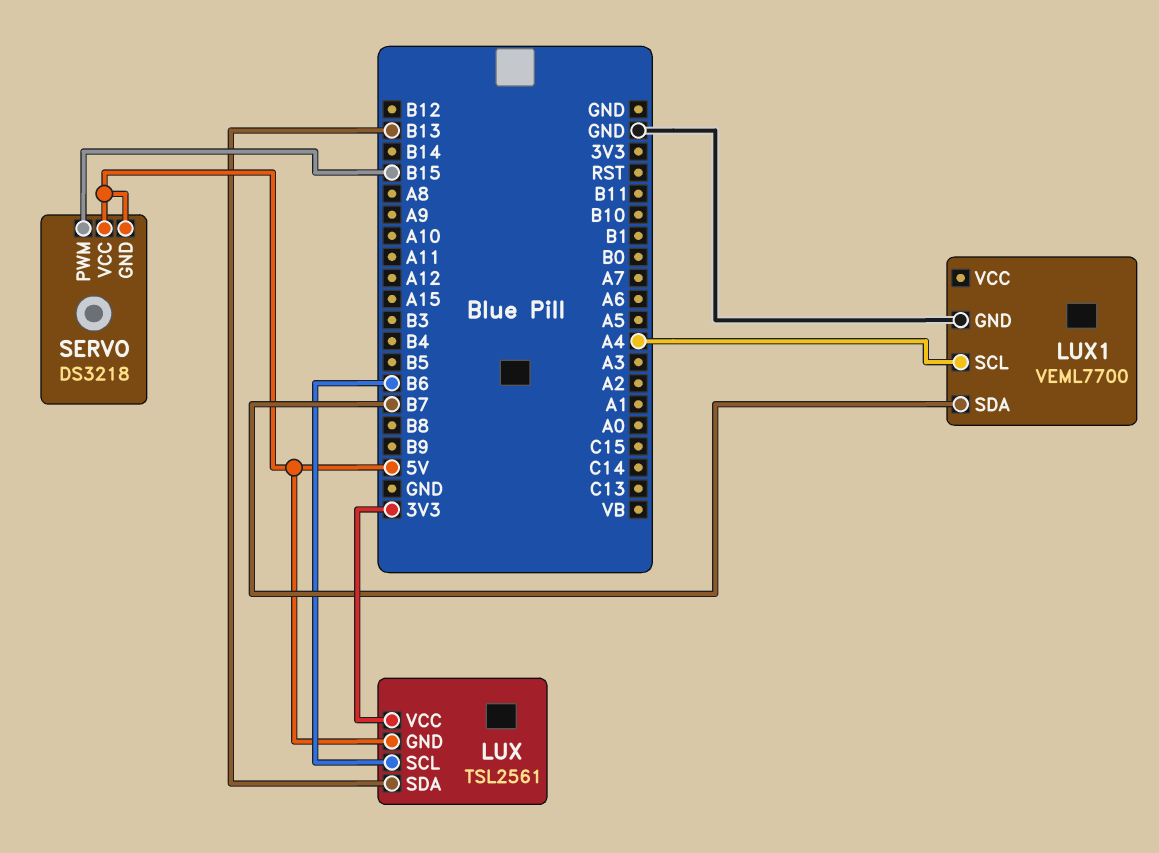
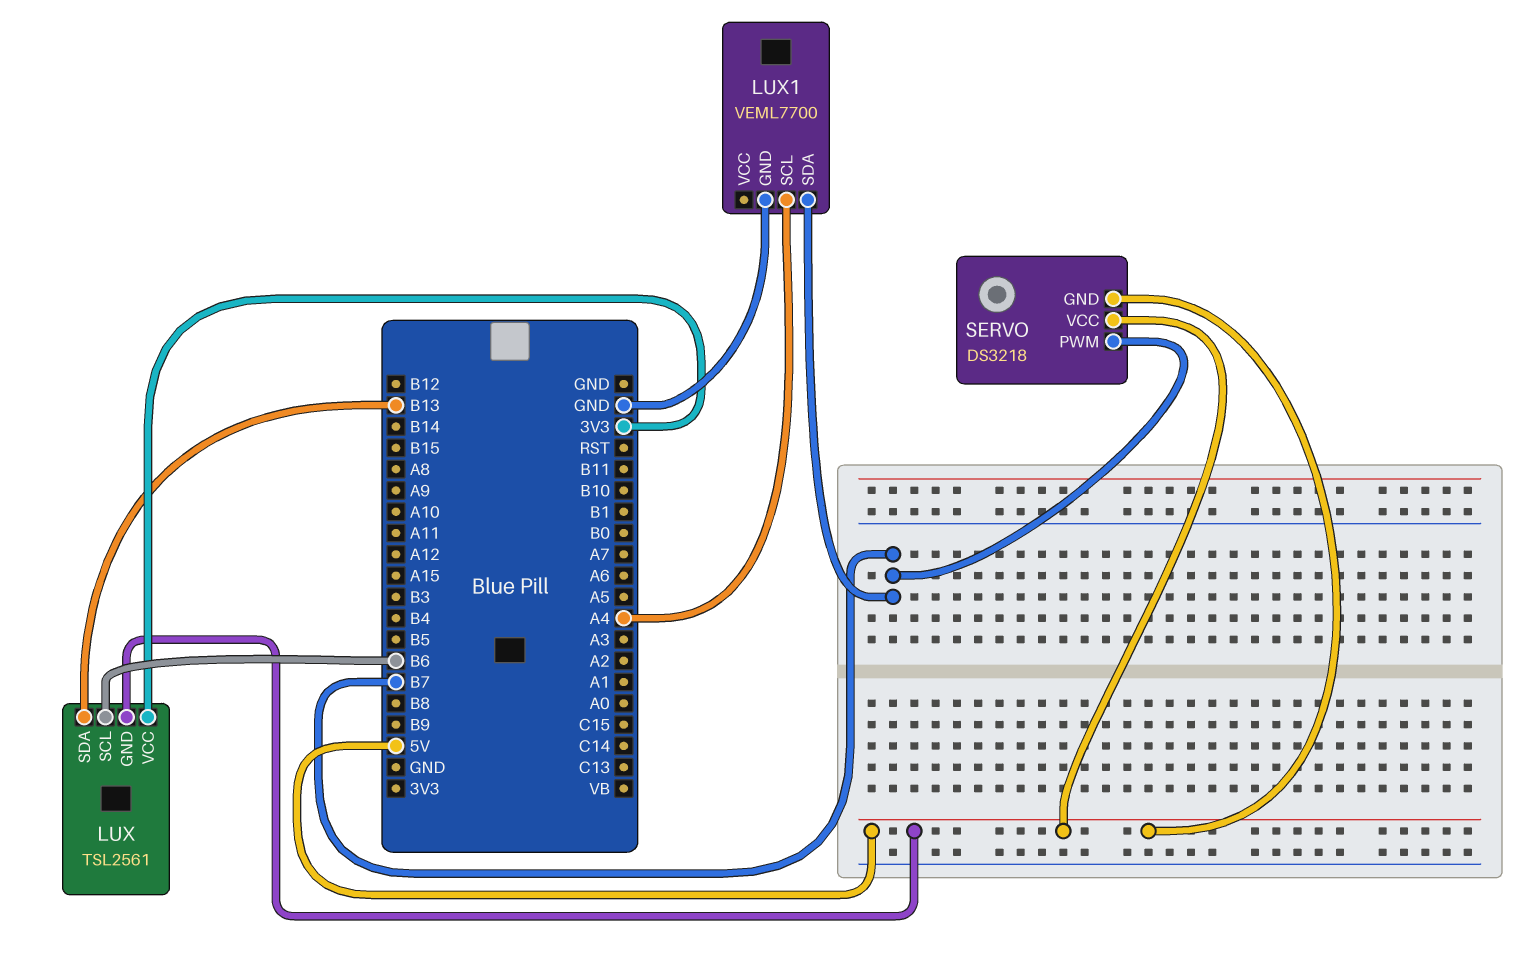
SERVO pin PWM: B15 -> B7

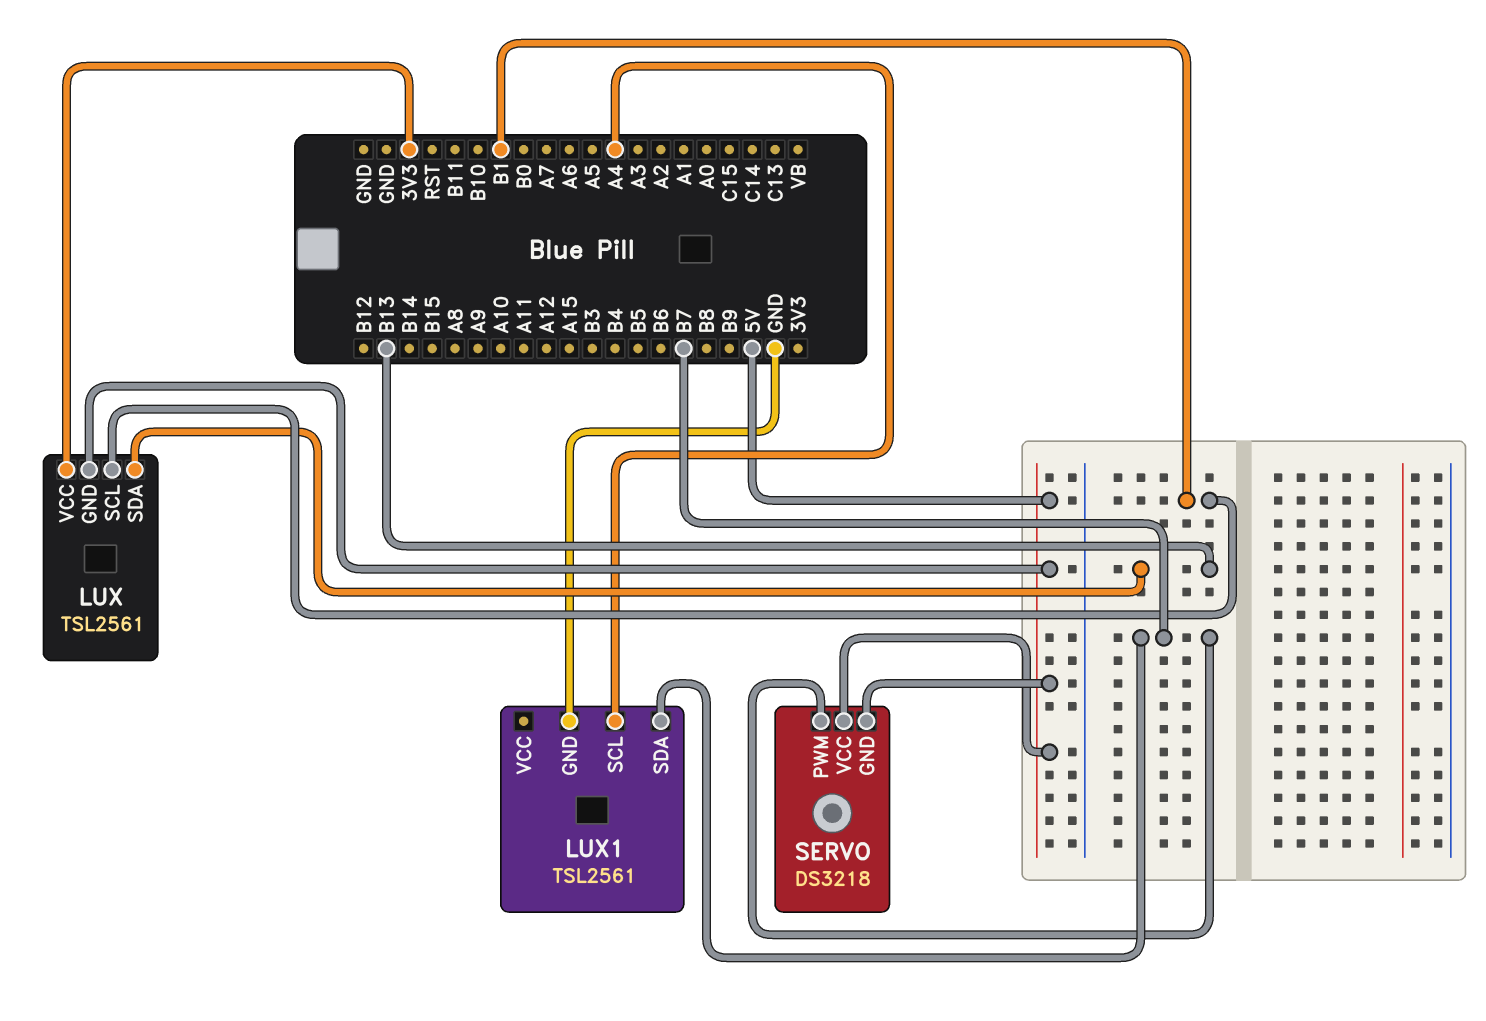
LUX pin SCL: B6 -> B1
LUX1: VEML7700 -> TSL2561

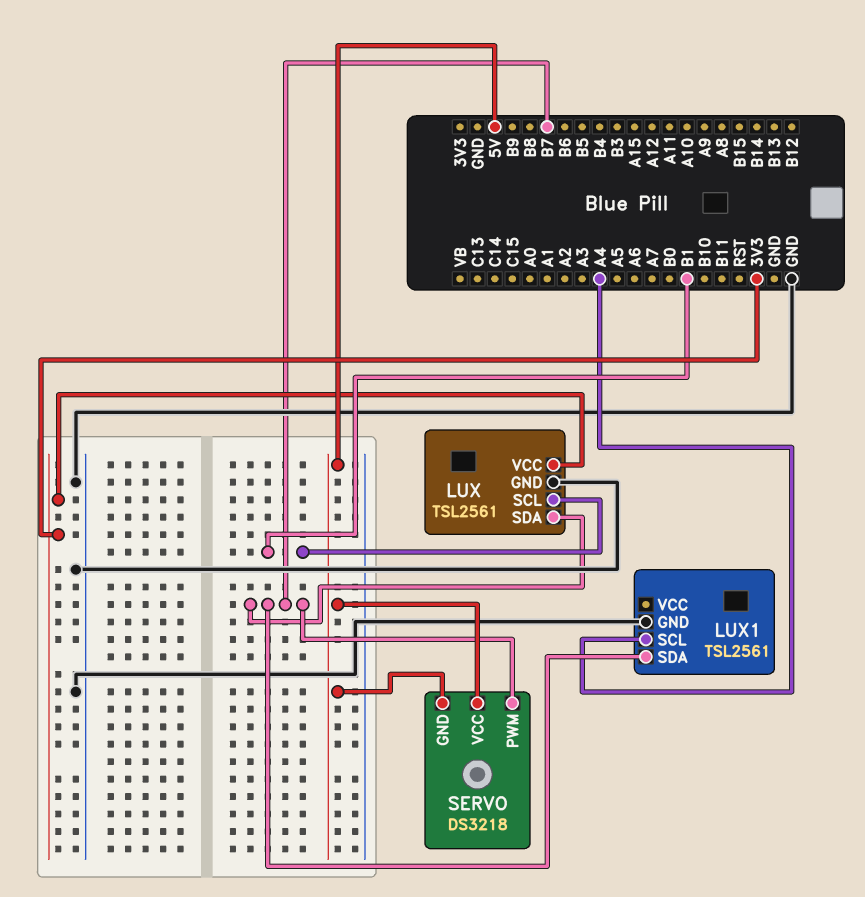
LUX pin GND: 5V -> GND
LUX pin SDA: B13 -> B7

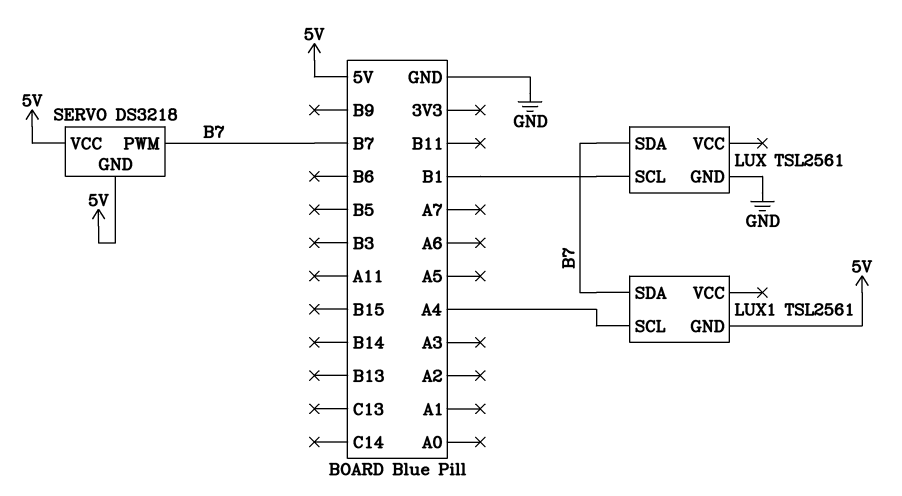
LUX pin VCC: 3V3 -> none
LUX1 pin GND: GND -> 5V

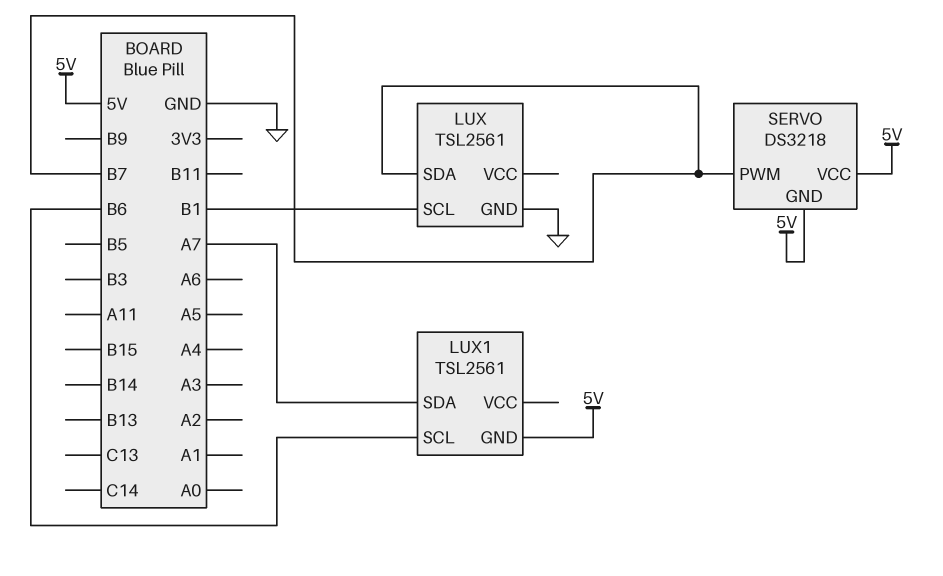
LUX1 pin SCL: A4 -> B6
LUX1 pin SDA: B7 -> A7

